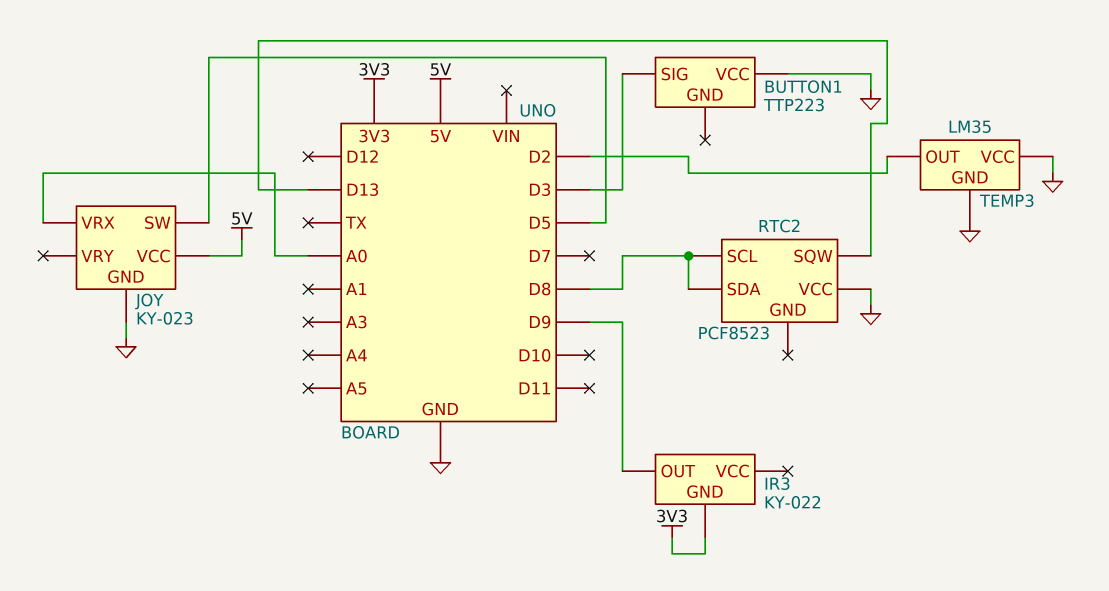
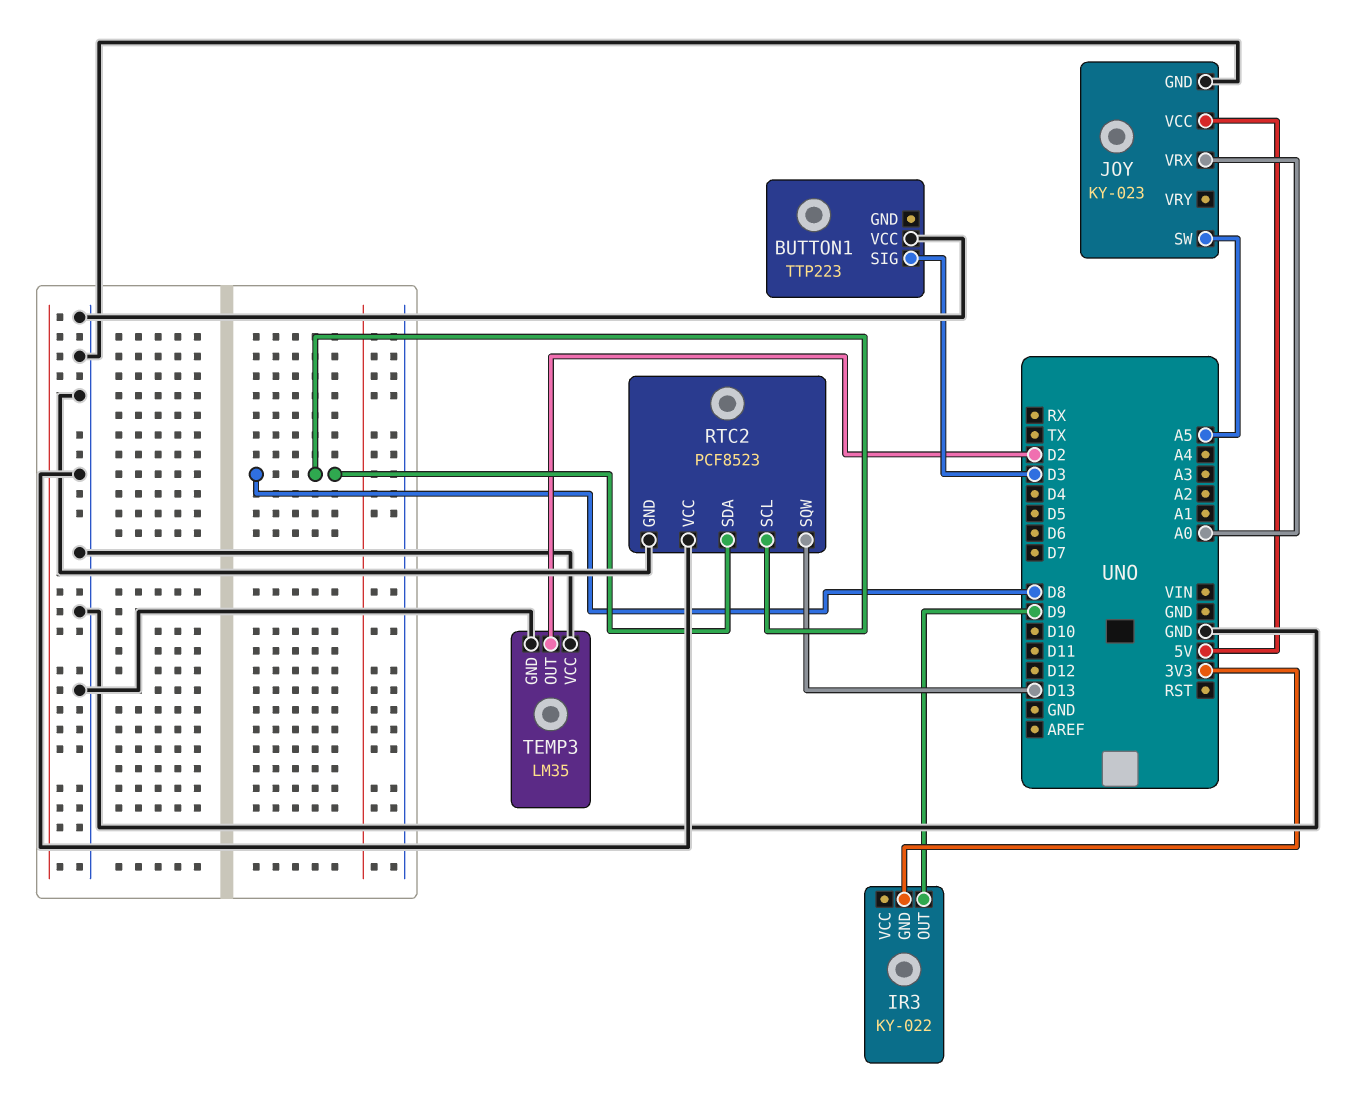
JOY pin SW: D5 -> A5
RTC2 pin GND: none -> GND

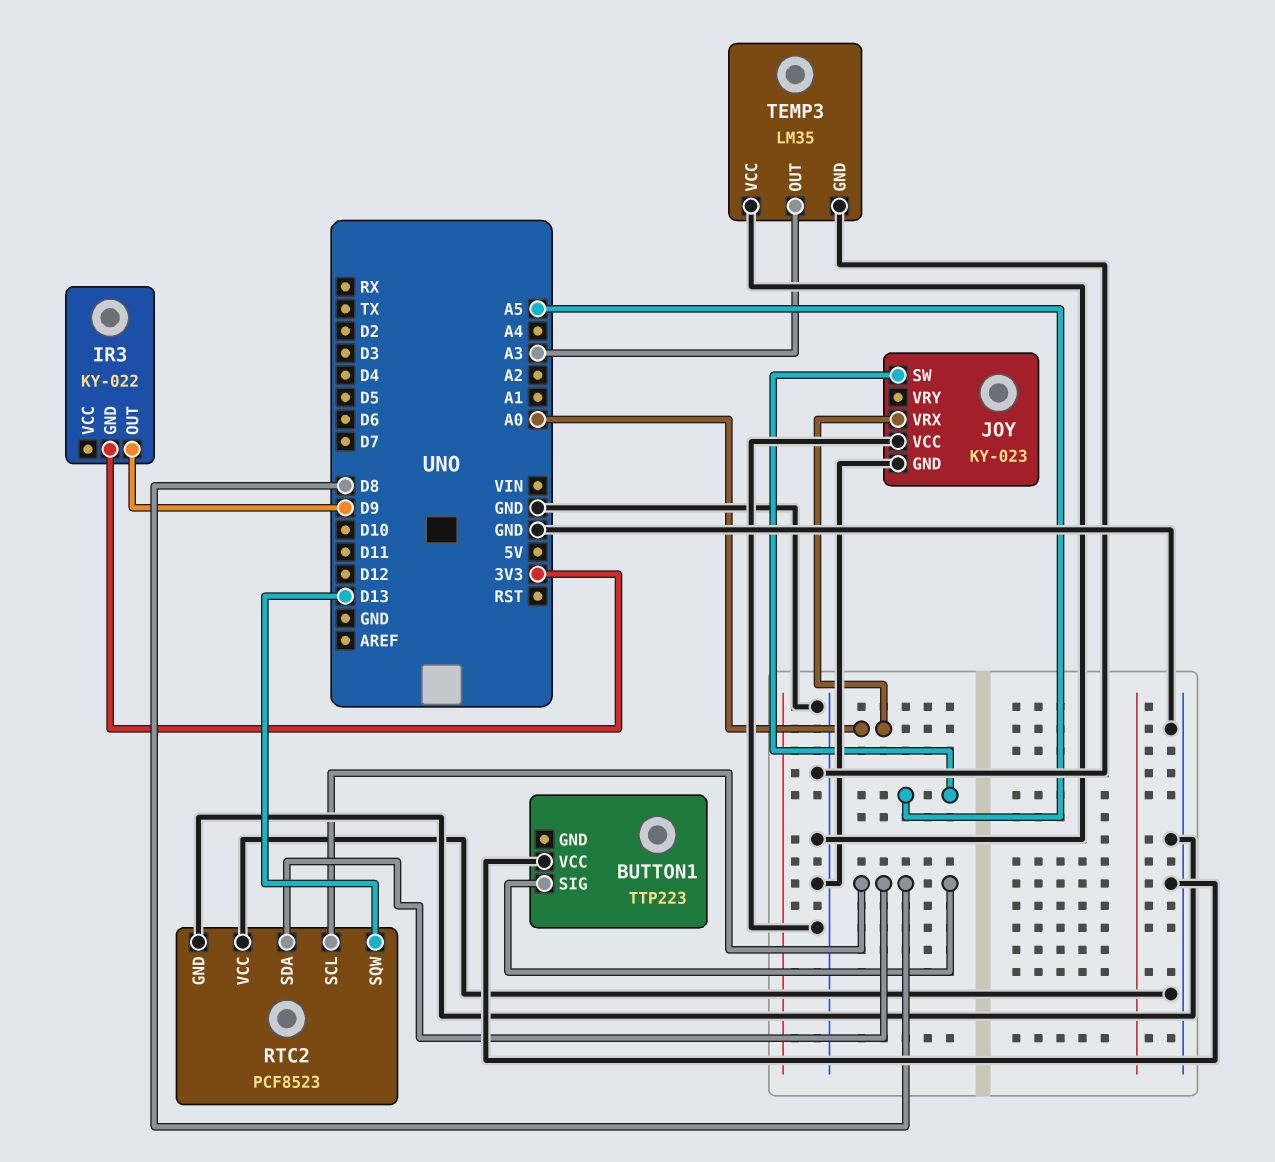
BUTTON1 pin SIG: D3 -> D8
JOY pin VCC: 5V -> GND
TEMP3 pin OUT: D2 -> A3

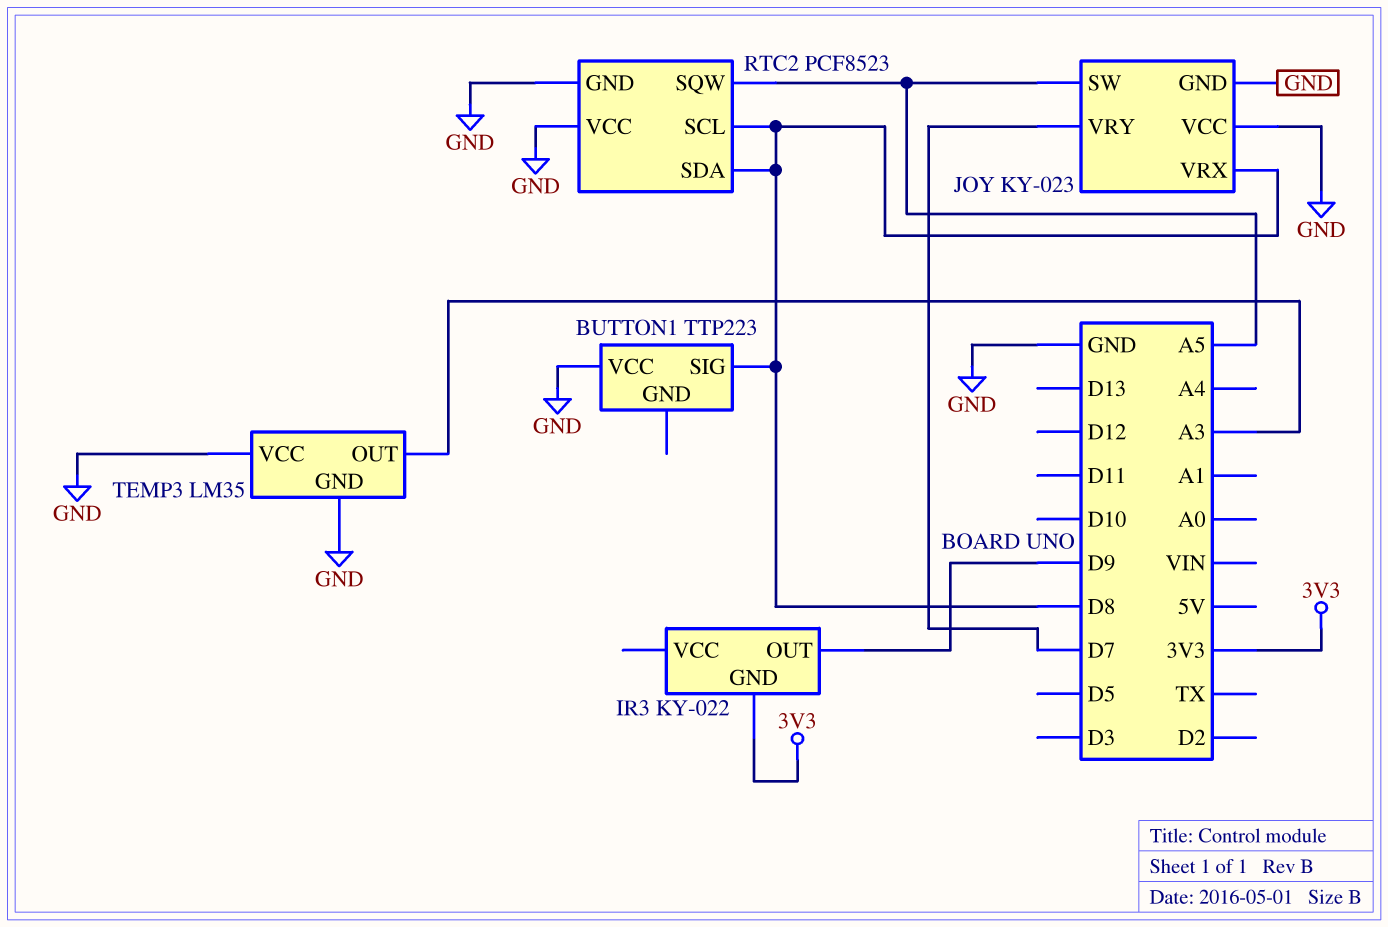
JOY pin VRX: A0 -> D8
JOY pin VRY: none -> D7
RTC2 pin SQW: D13 -> A5

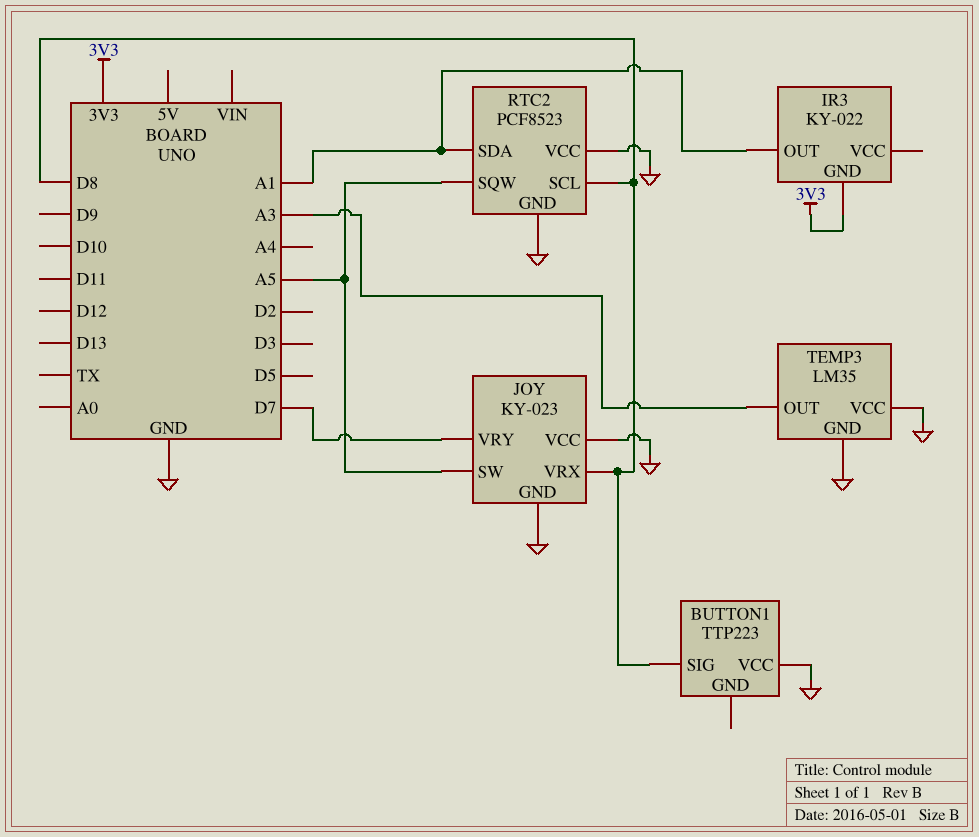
IR3 pin OUT: D9 -> A1
RTC2 pin SDA: D8 -> A1

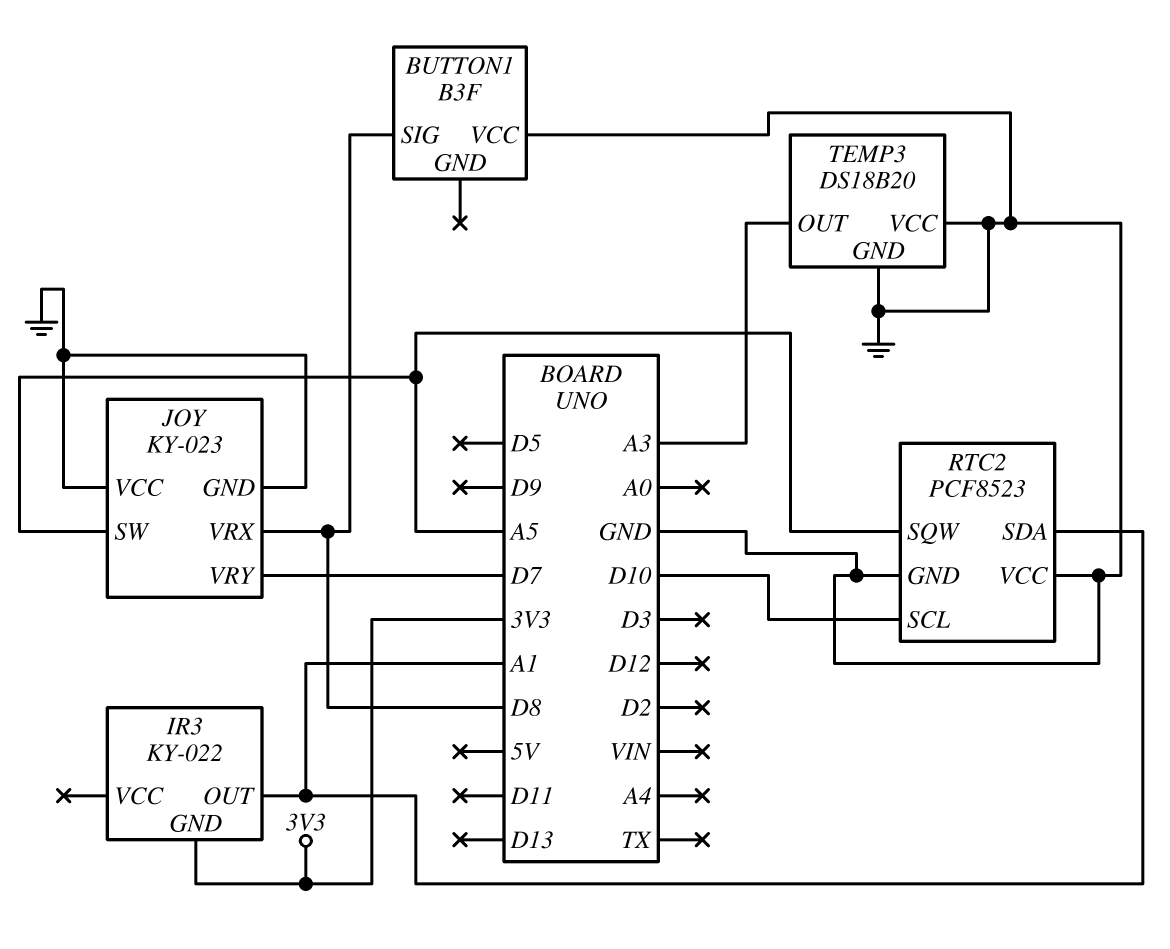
BUTTON1: TTP223 -> B3F
RTC2 pin SCL: D8 -> D10
TEMP3: LM35 -> DS18B20

